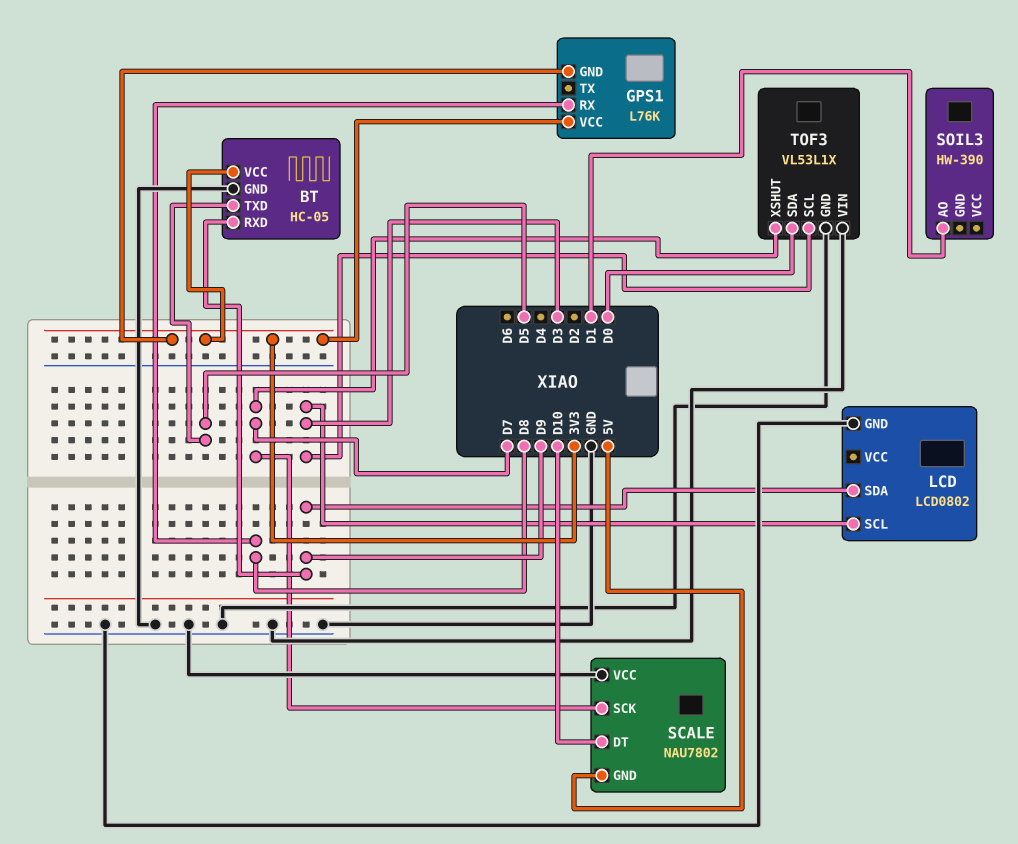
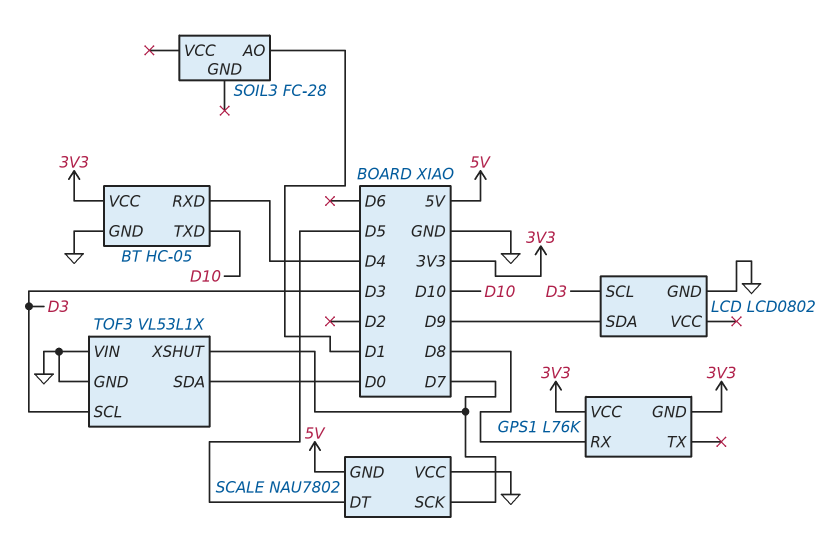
BT pin RXD: D9 -> D4
BT pin TXD: D5 -> D10
SCALE pin DT: D10 -> D5
SOIL3: HW-390 -> FC-28

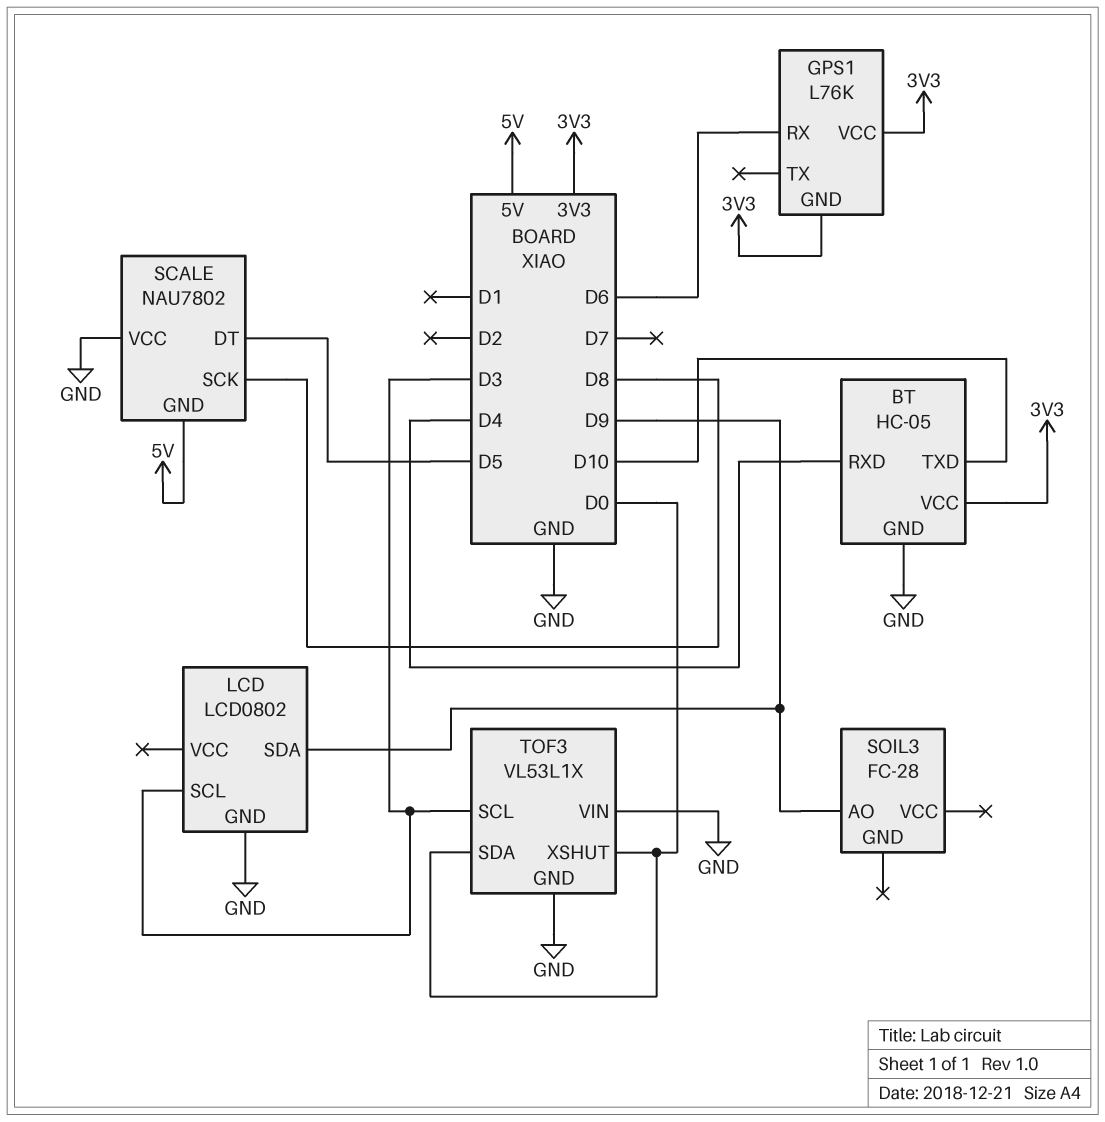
GPS1 pin RX: D8 -> D6
SCALE pin SCK: D7 -> D8
SOIL3 pin AO: D1 -> D9
TOF3 pin XSHUT: D7 -> D0

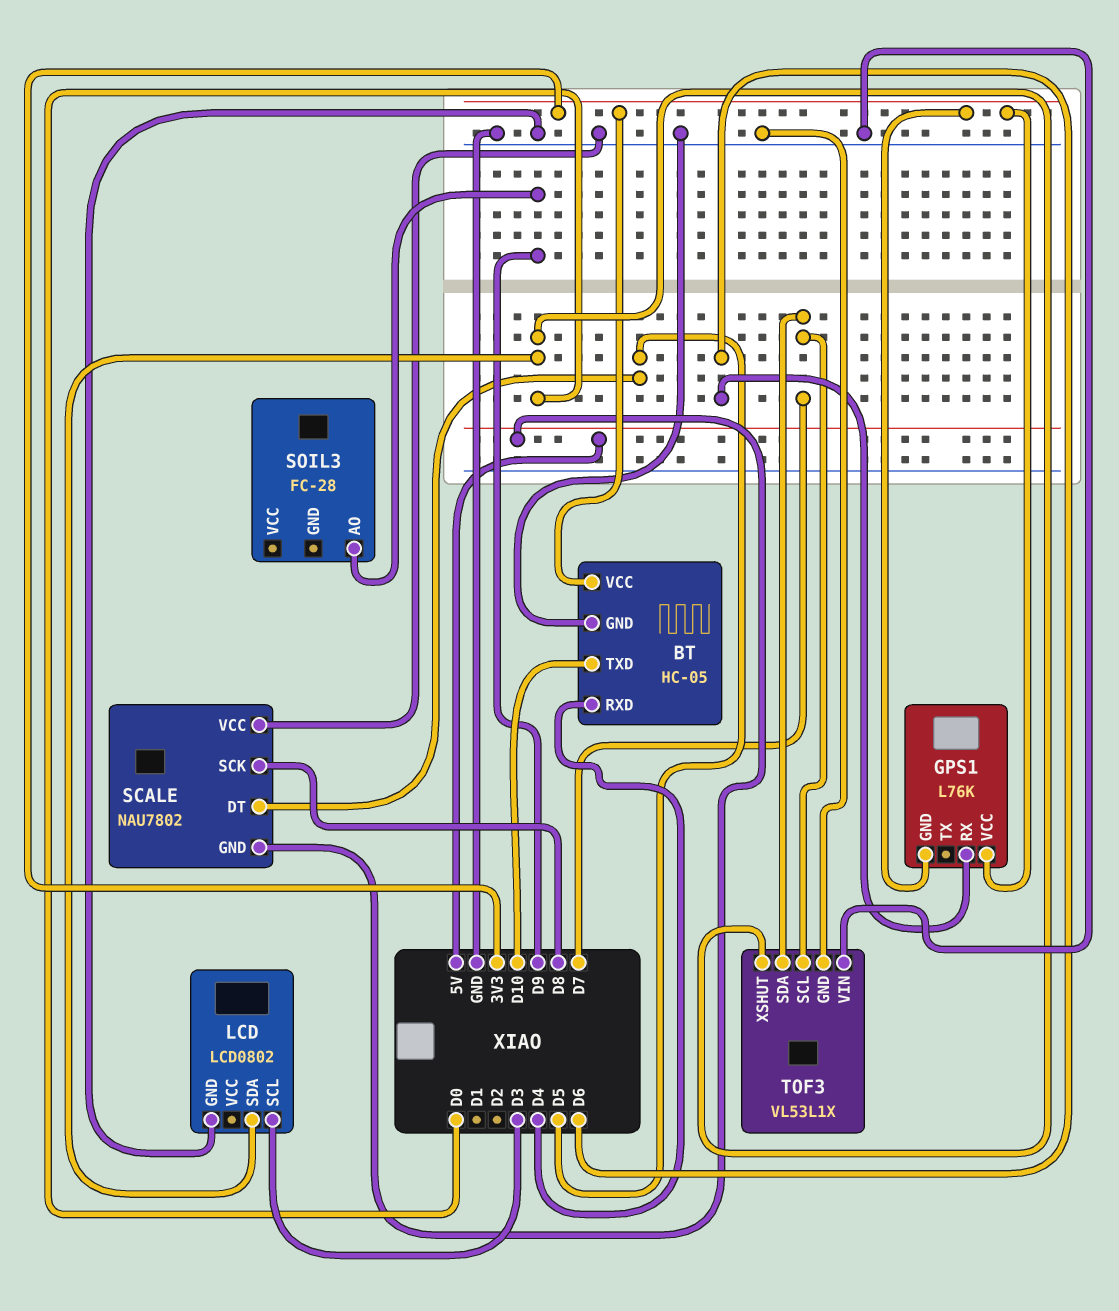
LCD pin SDA: D9 -> D0
TOF3 pin SCL: D3 -> D7
TOF3 pin SDA: D0 -> D7

